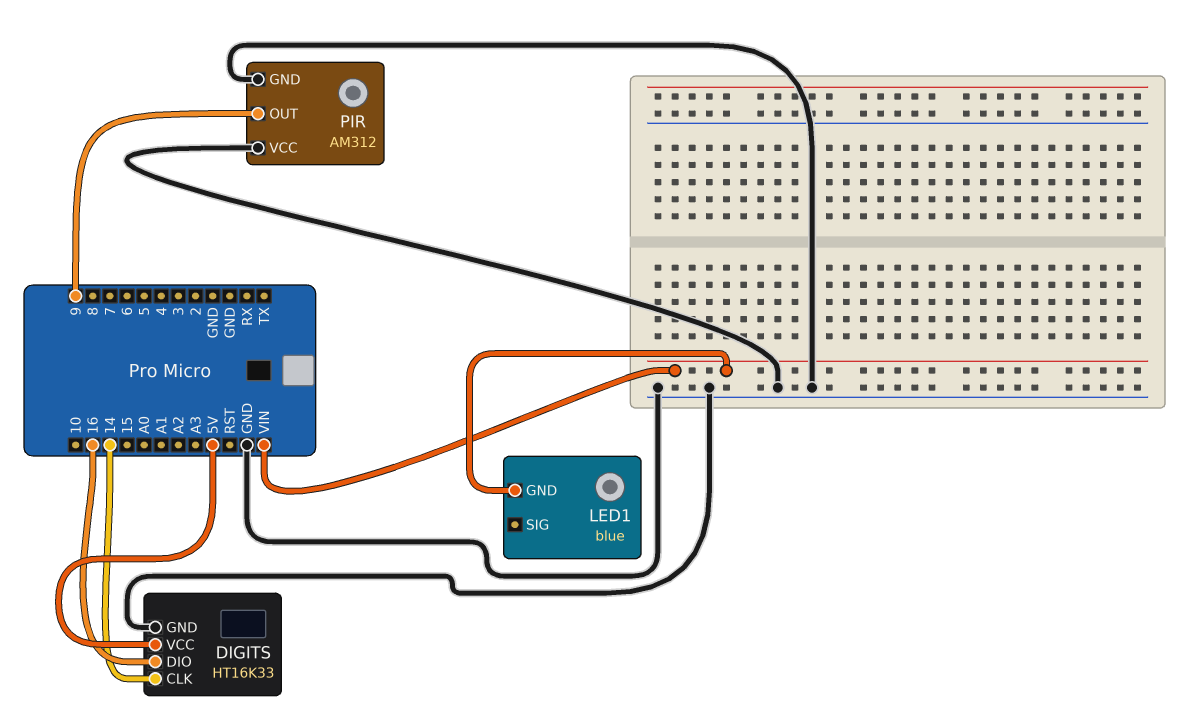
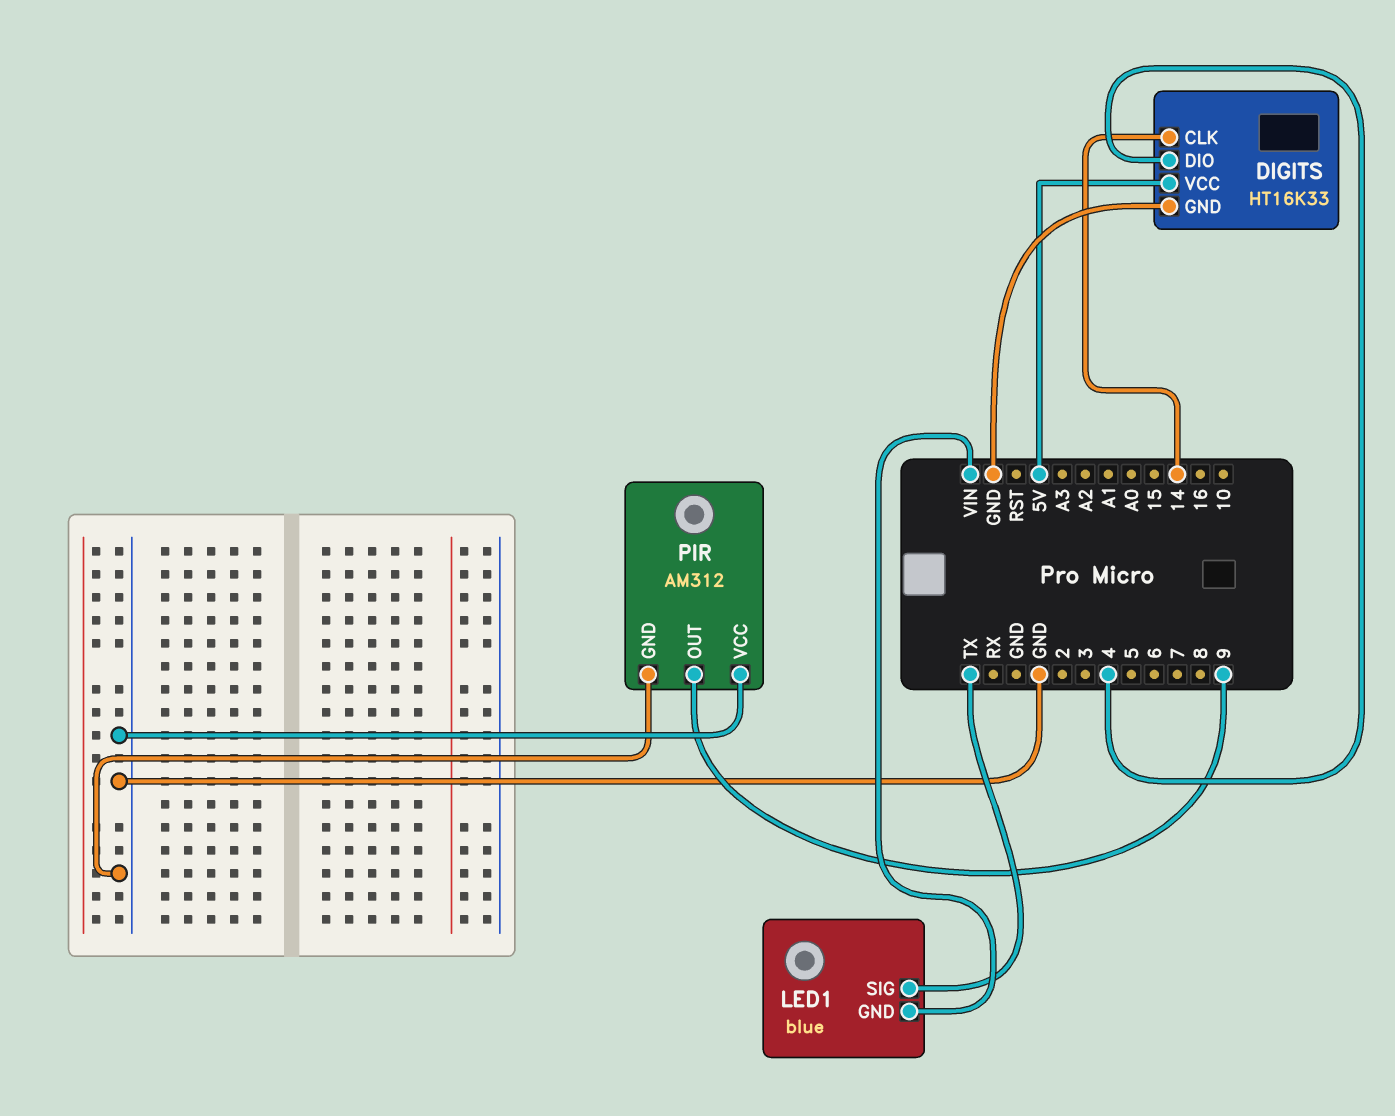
DIGITS pin DIO: 16 -> 4
LED1 pin SIG: none -> TX

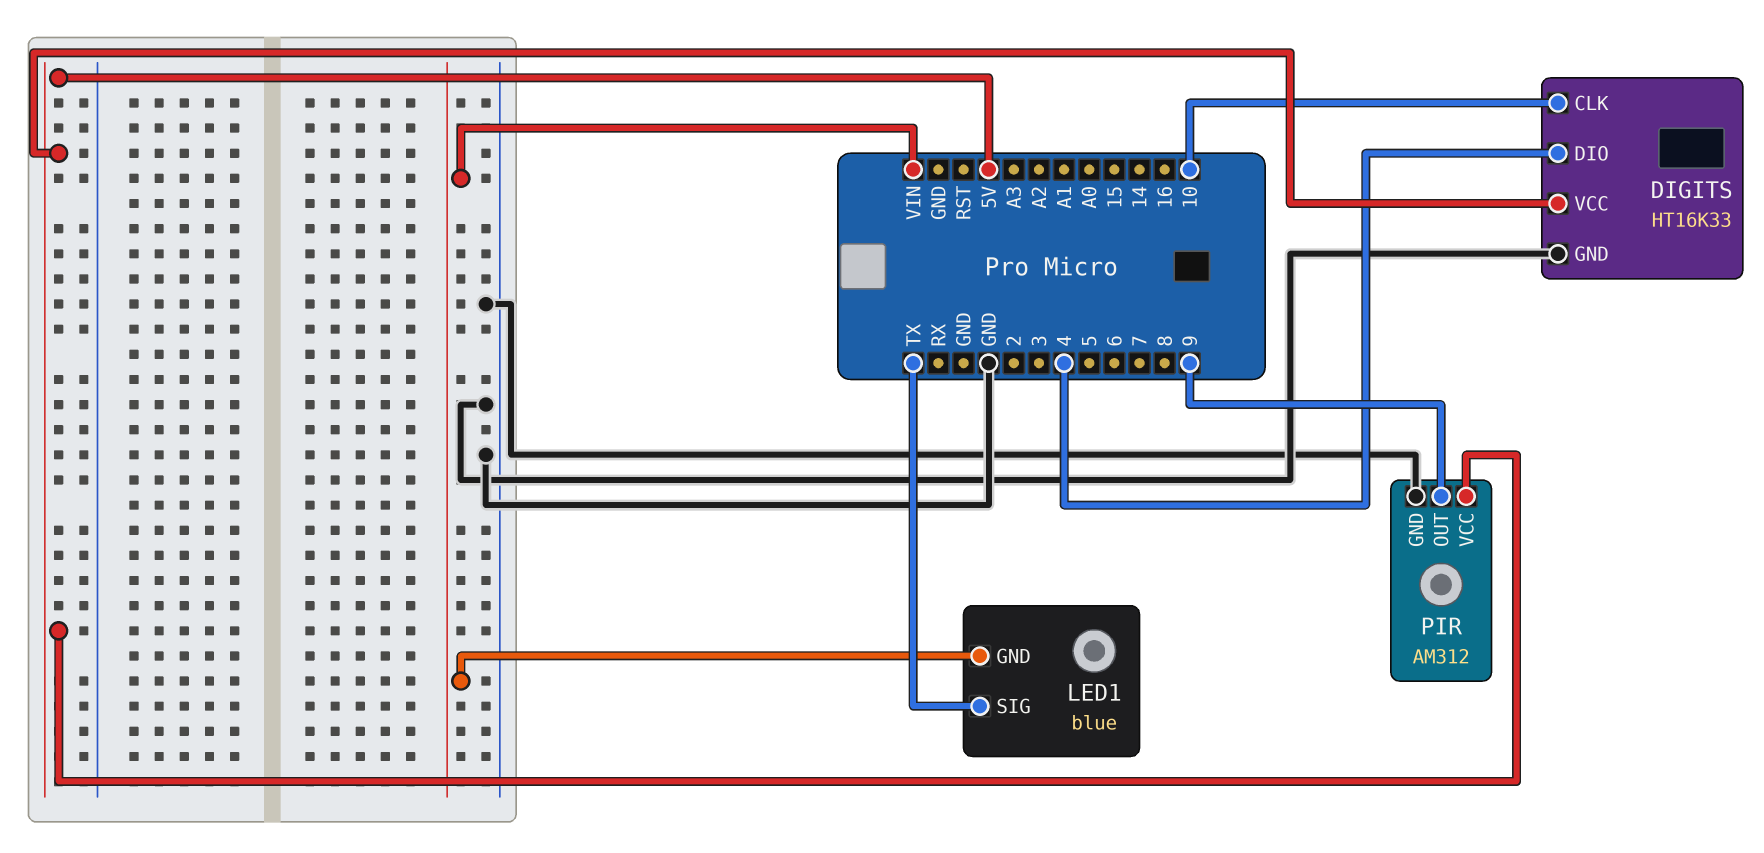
DIGITS pin CLK: 14 -> 10
PIR pin VCC: GND -> 5V

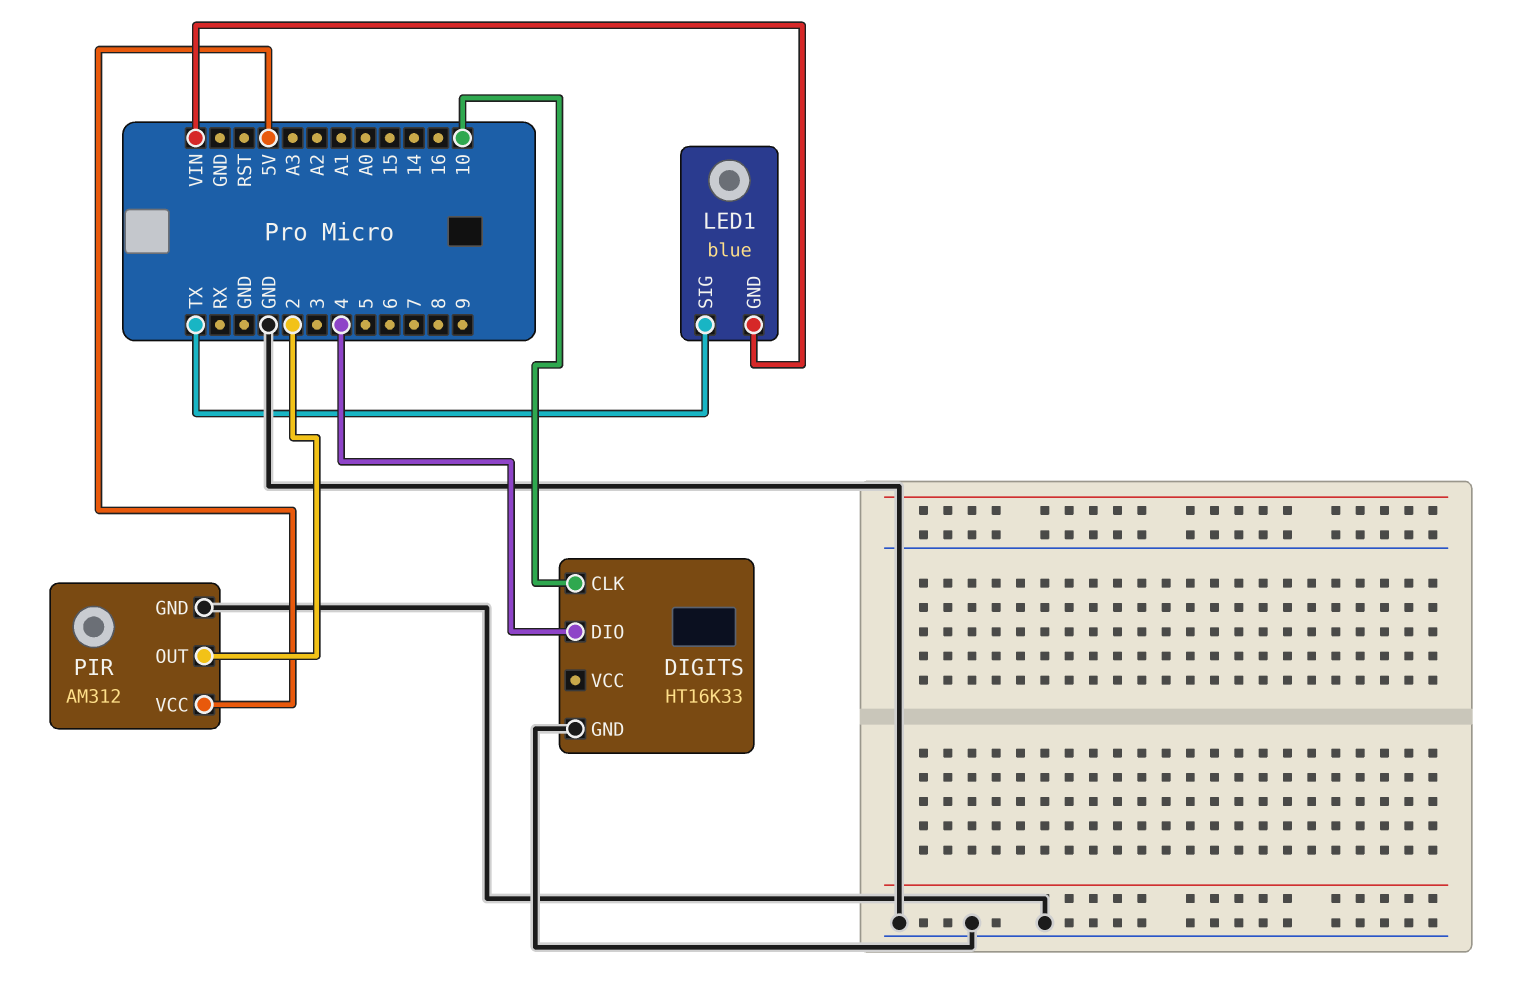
DIGITS pin VCC: 5V -> none
PIR pin OUT: 9 -> 2

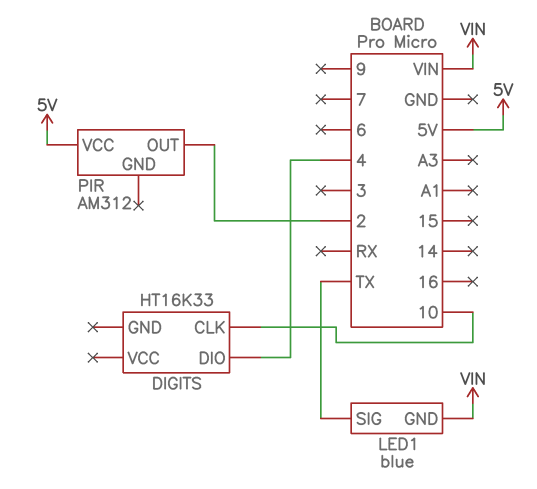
DIGITS pin GND: GND -> none
PIR pin GND: GND -> none

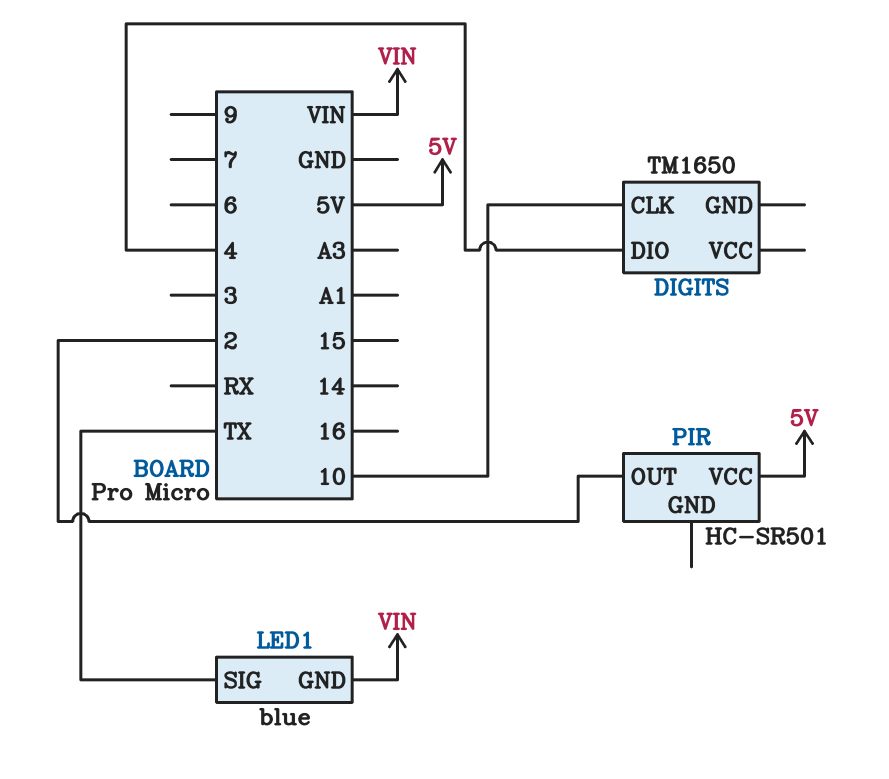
DIGITS: HT16K33 -> TM1650
PIR: AM312 -> HC-SR501

